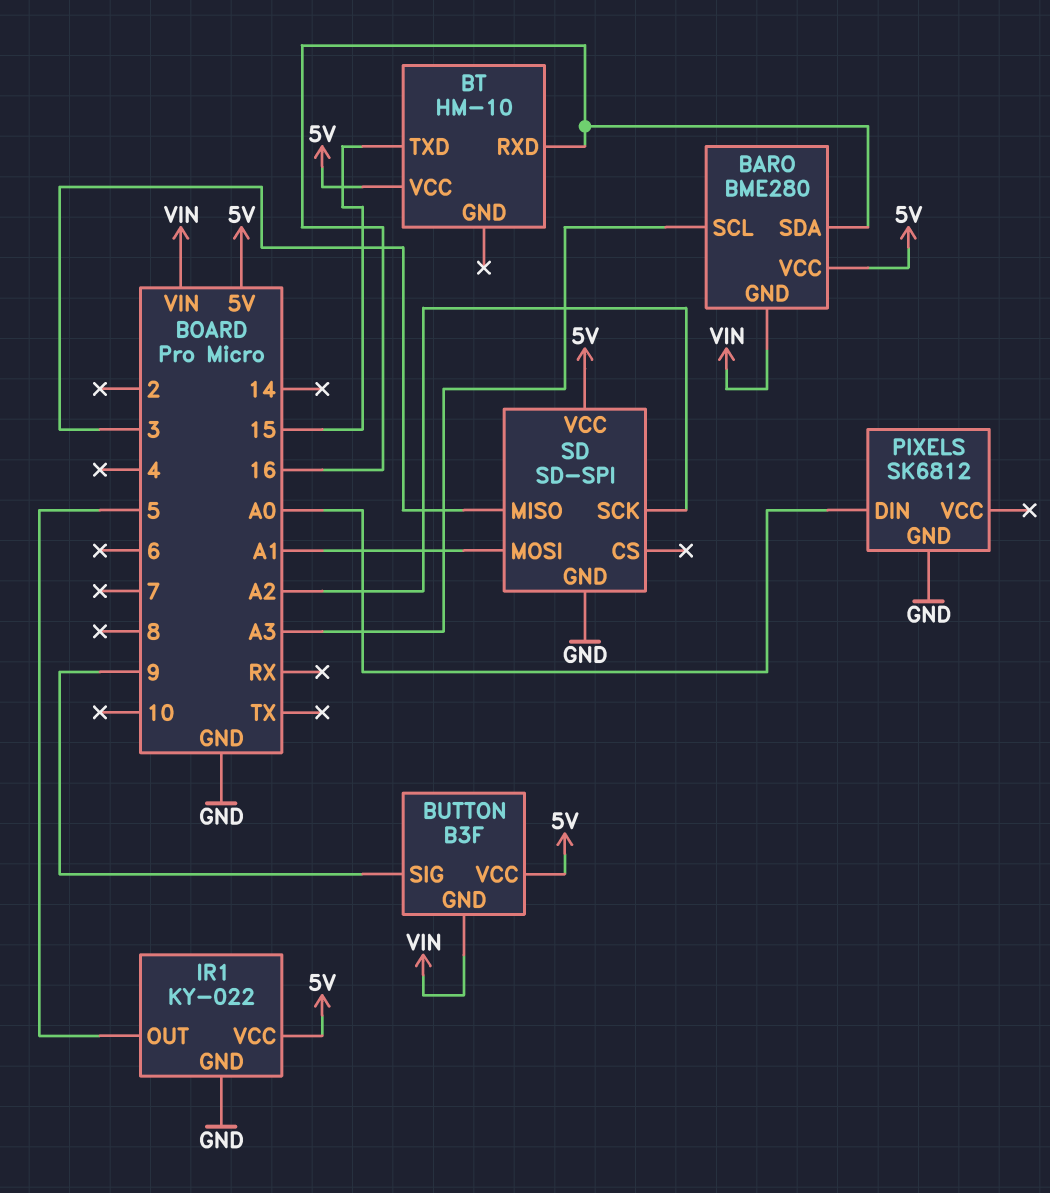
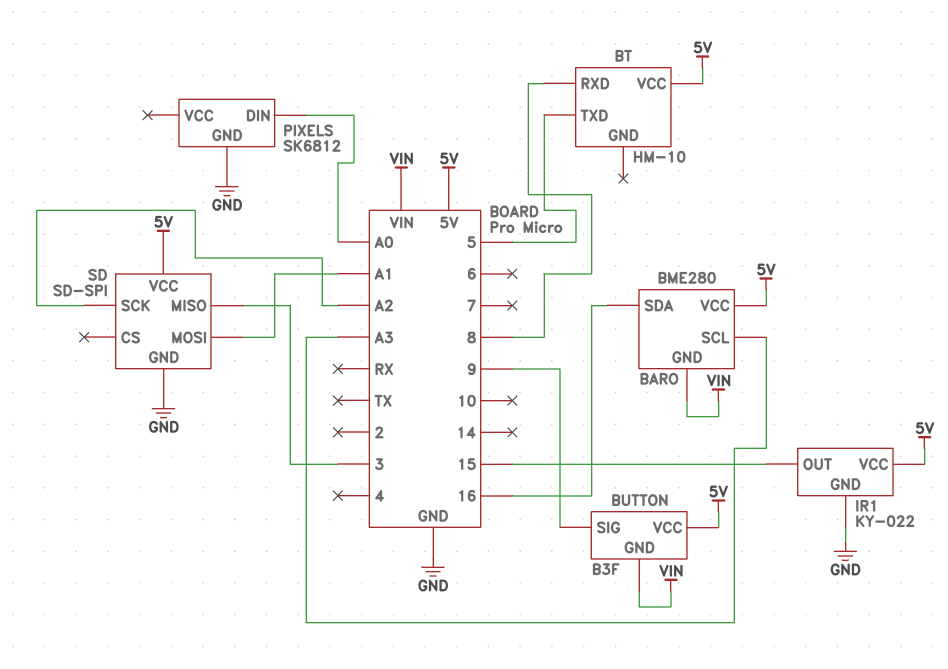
BT pin RXD: 16 -> 8
BT pin TXD: 15 -> 5
IR1 pin OUT: 5 -> 15

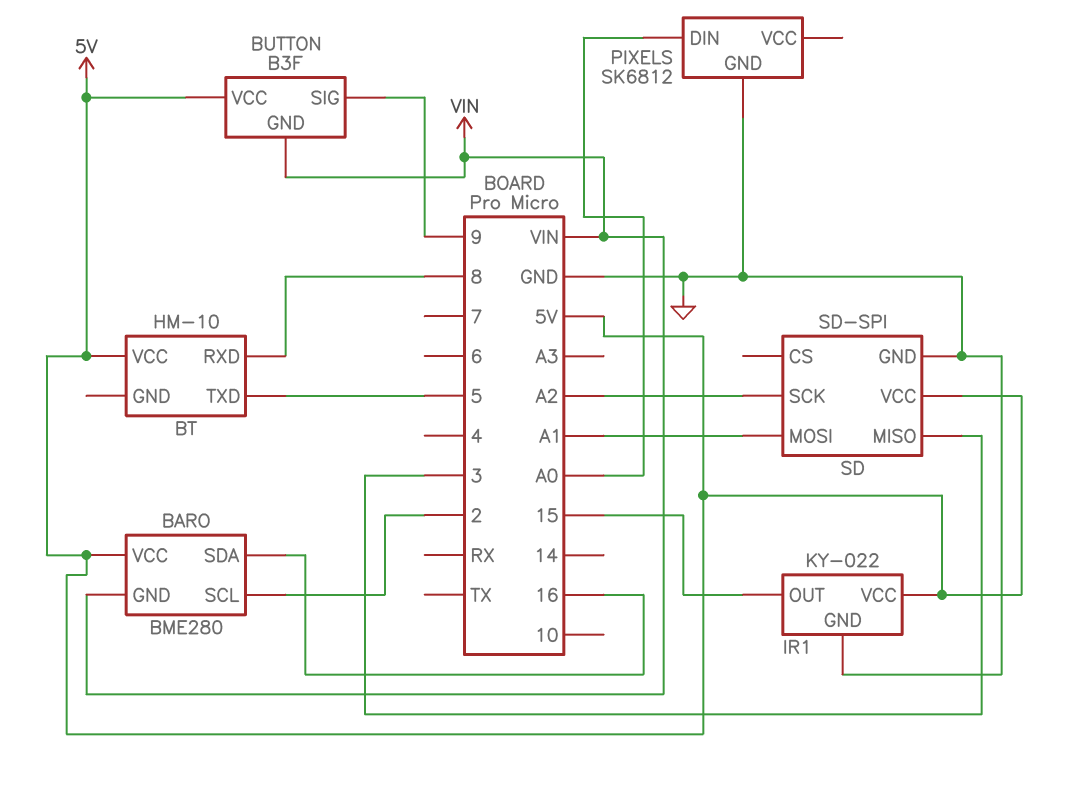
BARO pin SCL: A3 -> 2

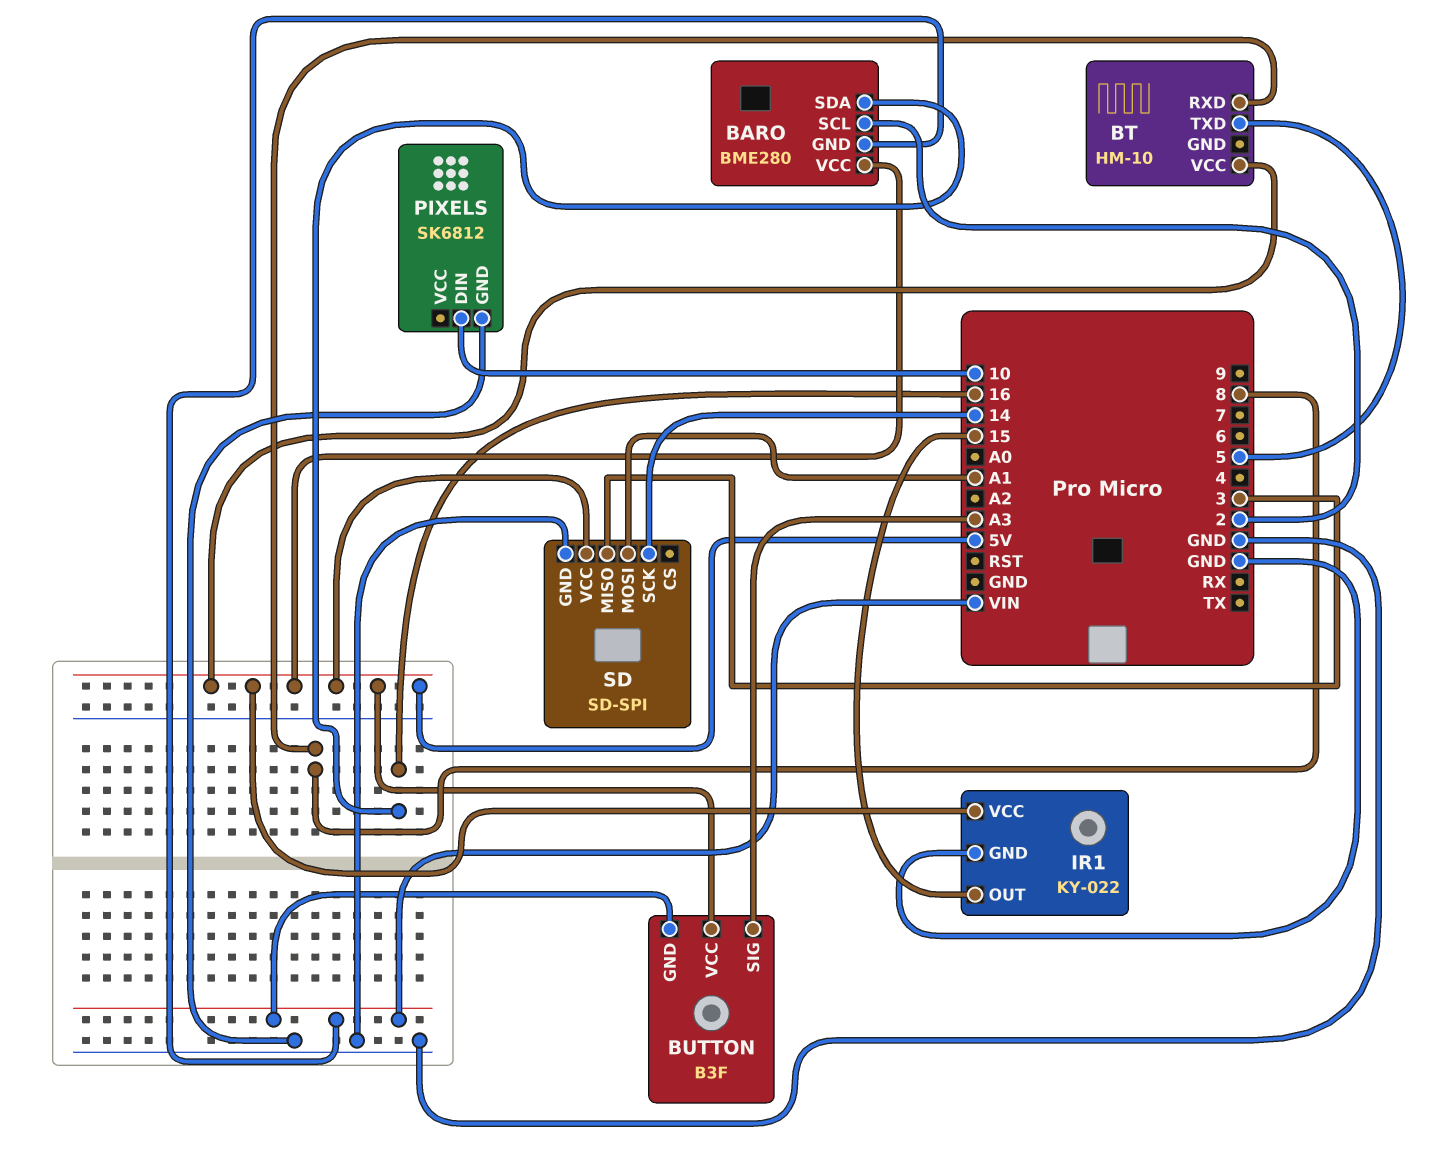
BUTTON pin SIG: 9 -> A3
PIXELS pin DIN: A0 -> 10
SD pin SCK: A2 -> 14

